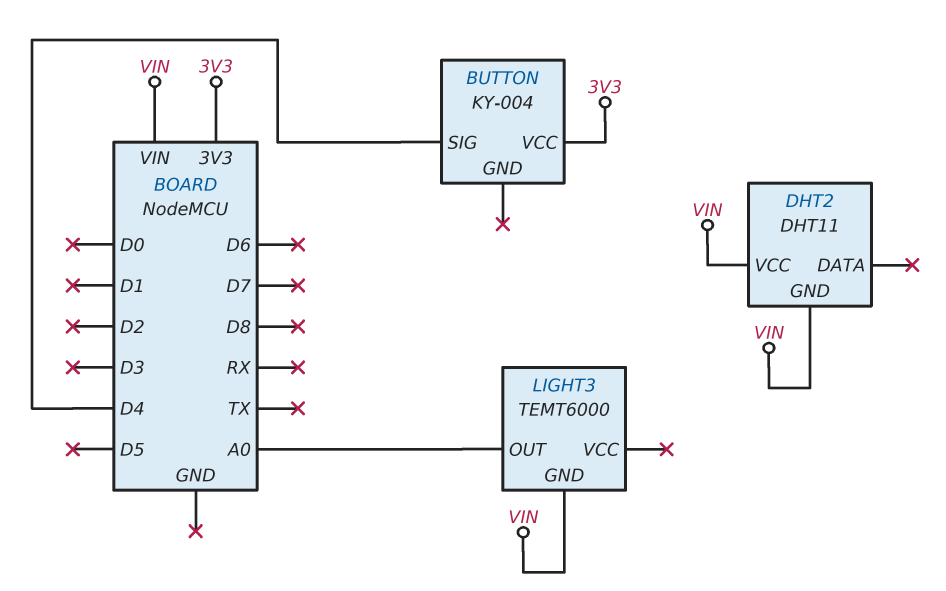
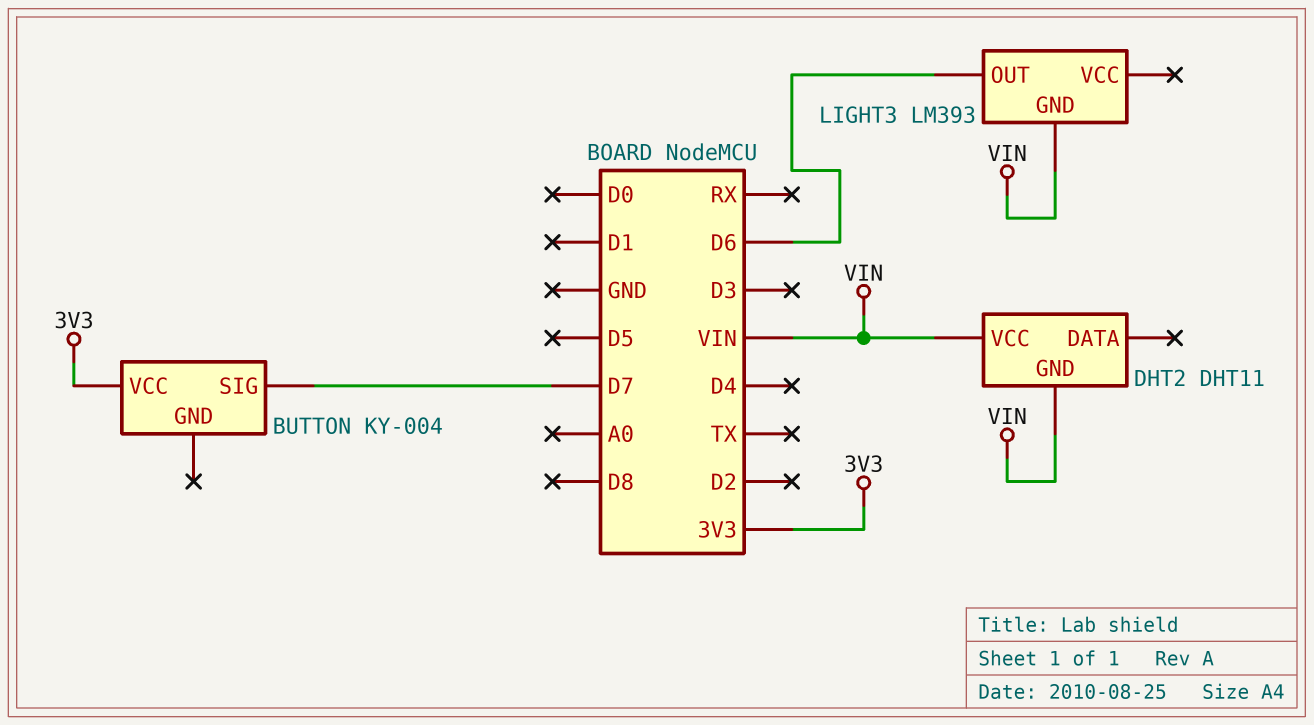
BUTTON pin SIG: D4 -> D7
LIGHT3: TEMT6000 -> LM393
LIGHT3 pin OUT: A0 -> D6

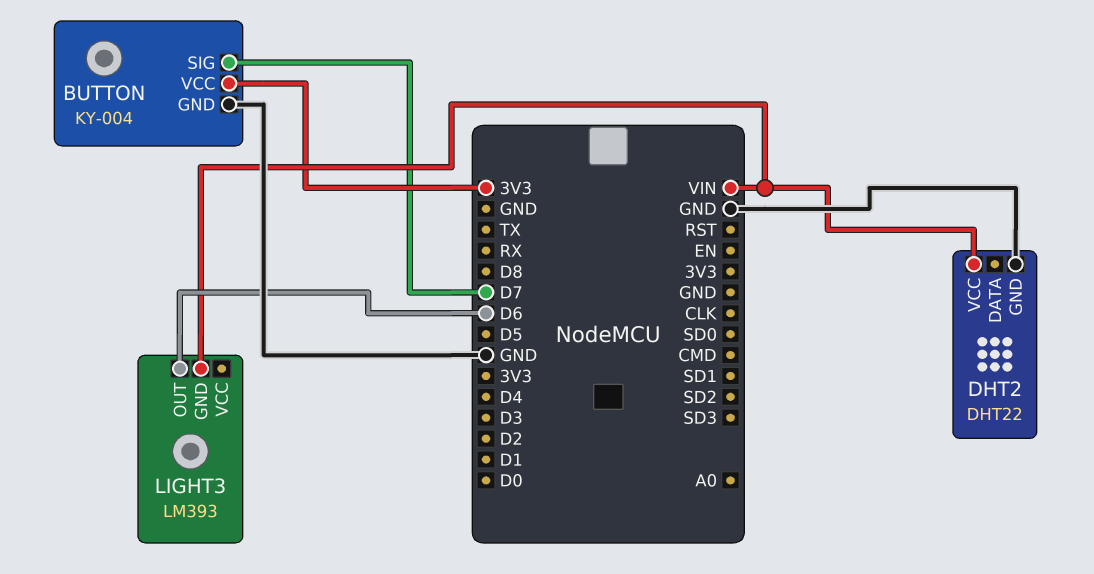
BUTTON pin GND: none -> GND
DHT2: DHT11 -> DHT22
DHT2 pin GND: VIN -> GND

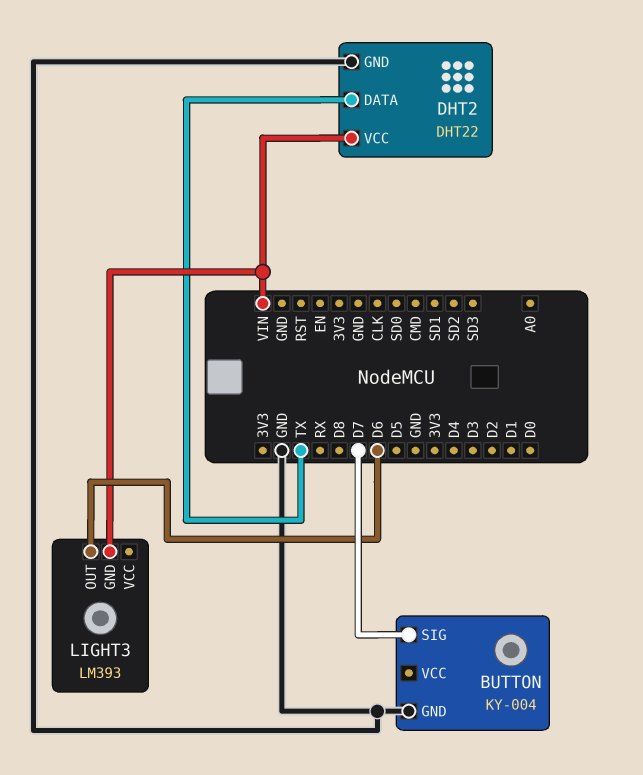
BUTTON pin VCC: 3V3 -> none
DHT2 pin DATA: none -> TX

